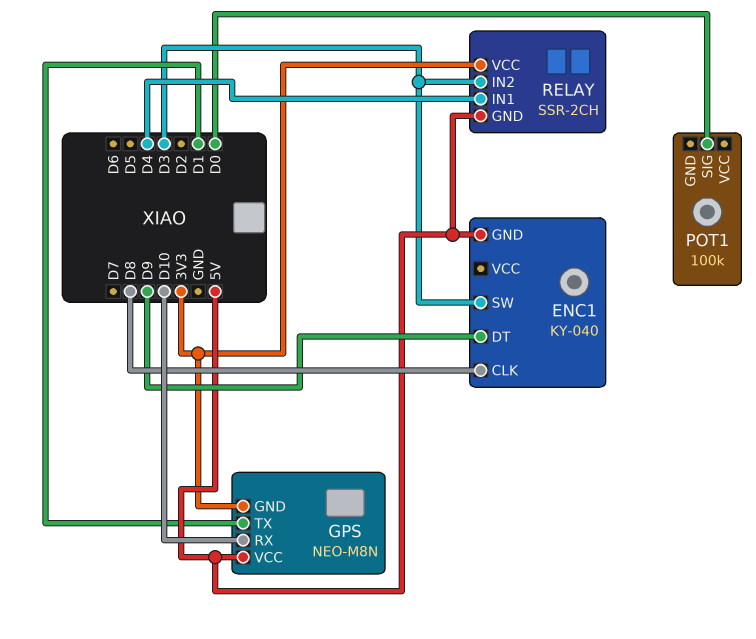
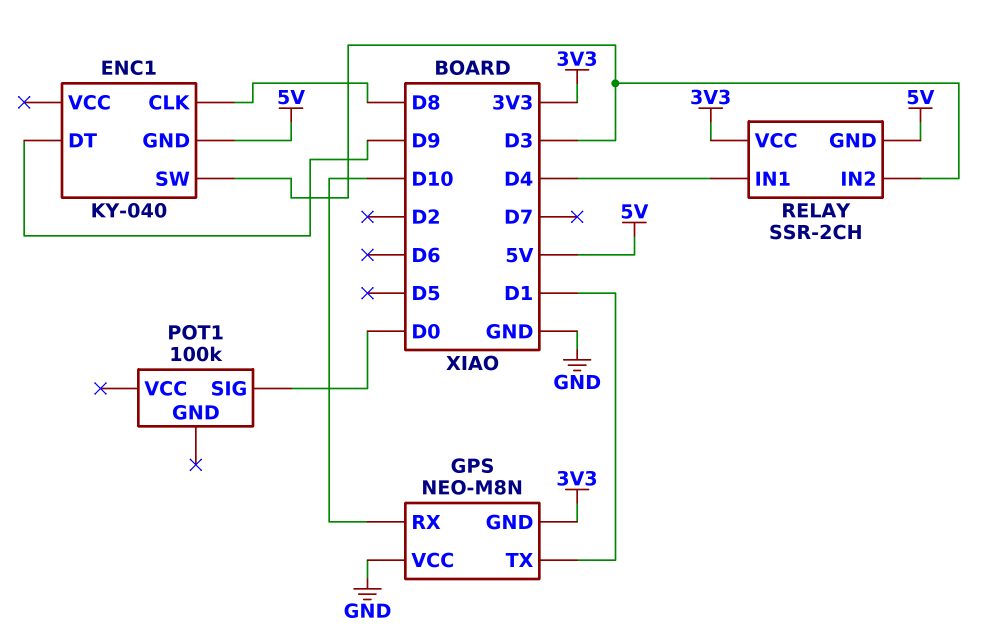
GPS pin VCC: 5V -> GND

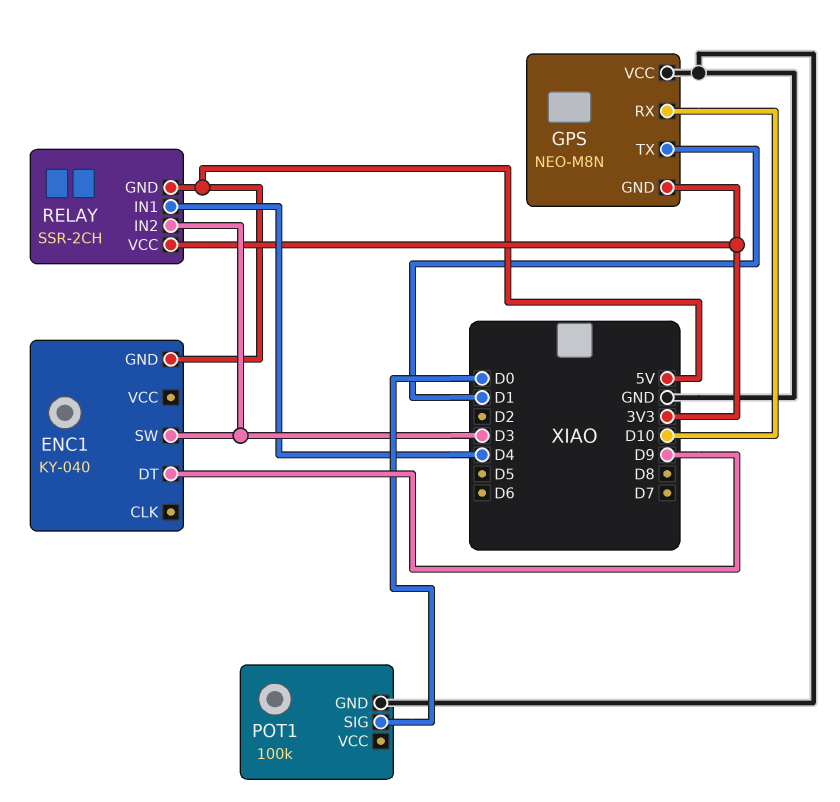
ENC1 pin CLK: D8 -> none
POT1 pin GND: none -> GND

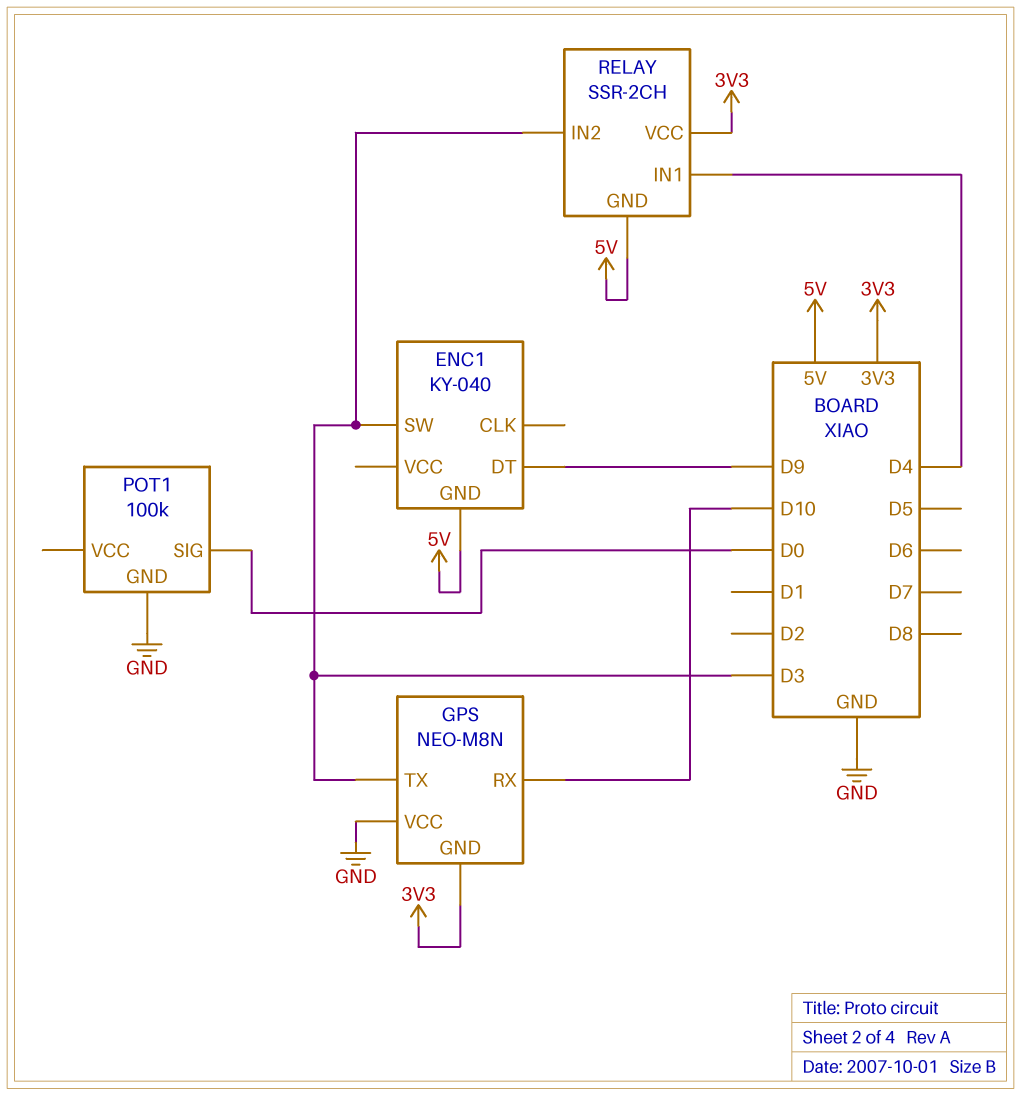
GPS pin TX: D1 -> D3

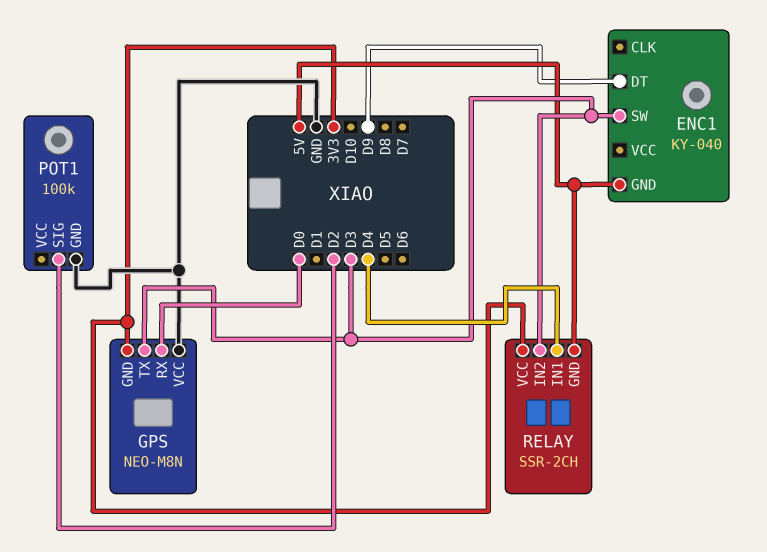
GPS pin RX: D10 -> D0
POT1 pin SIG: D0 -> D2

